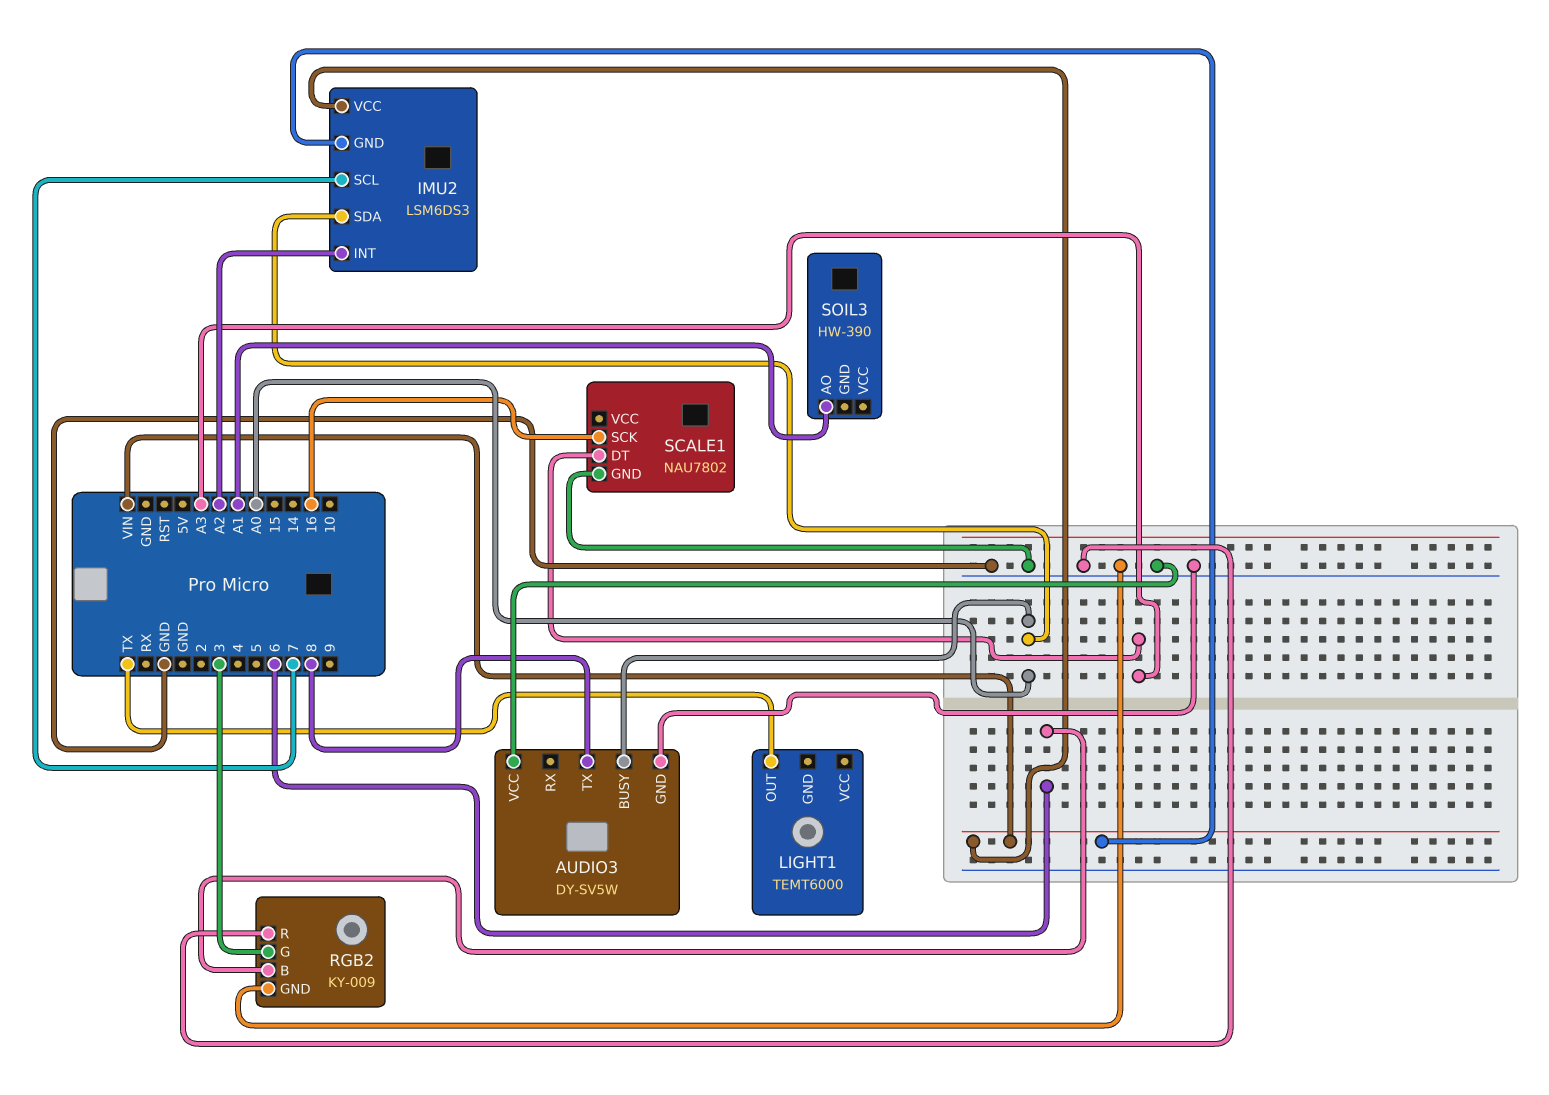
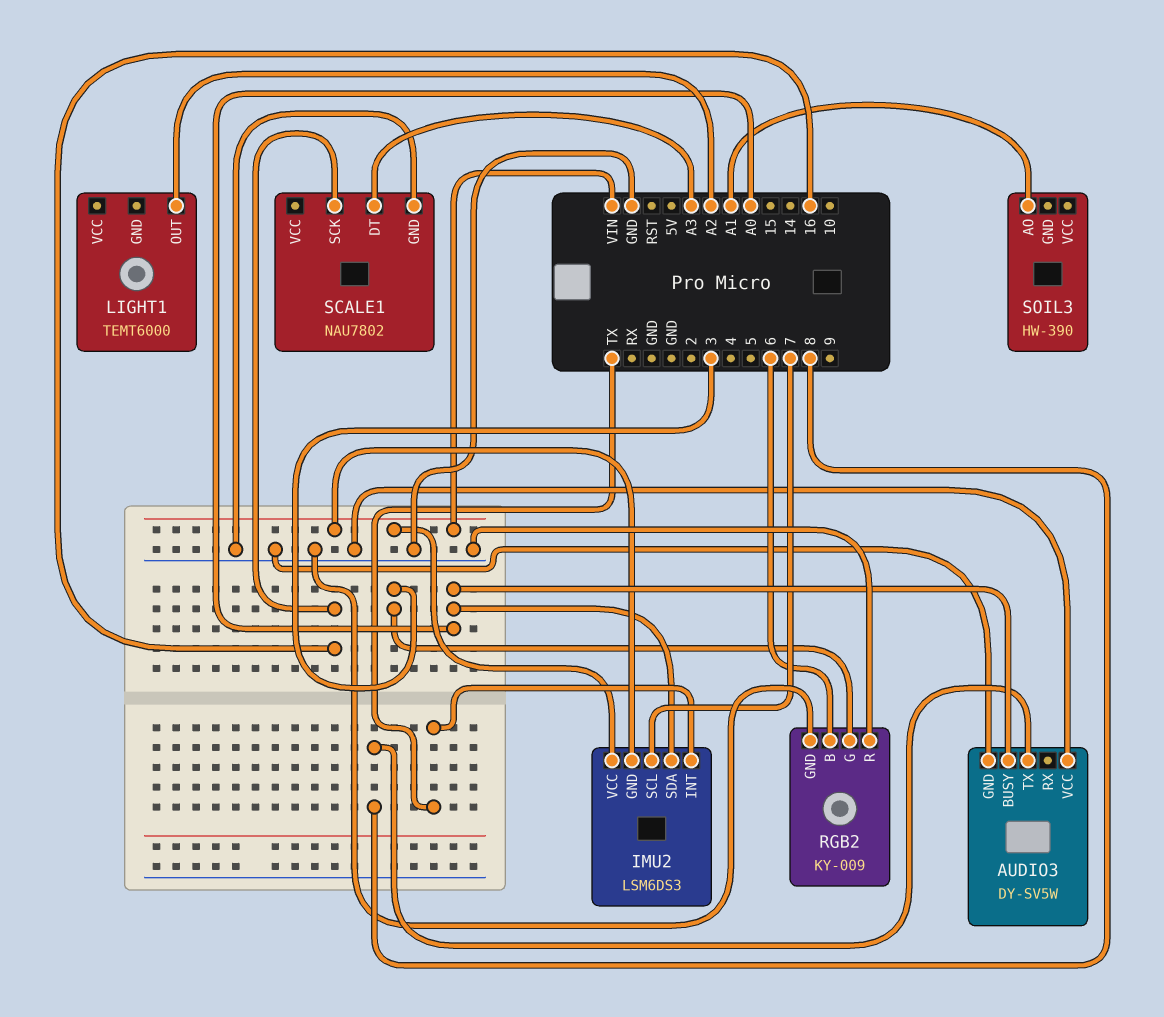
IMU2 pin INT: A2 -> TX
LIGHT1 pin OUT: TX -> A2

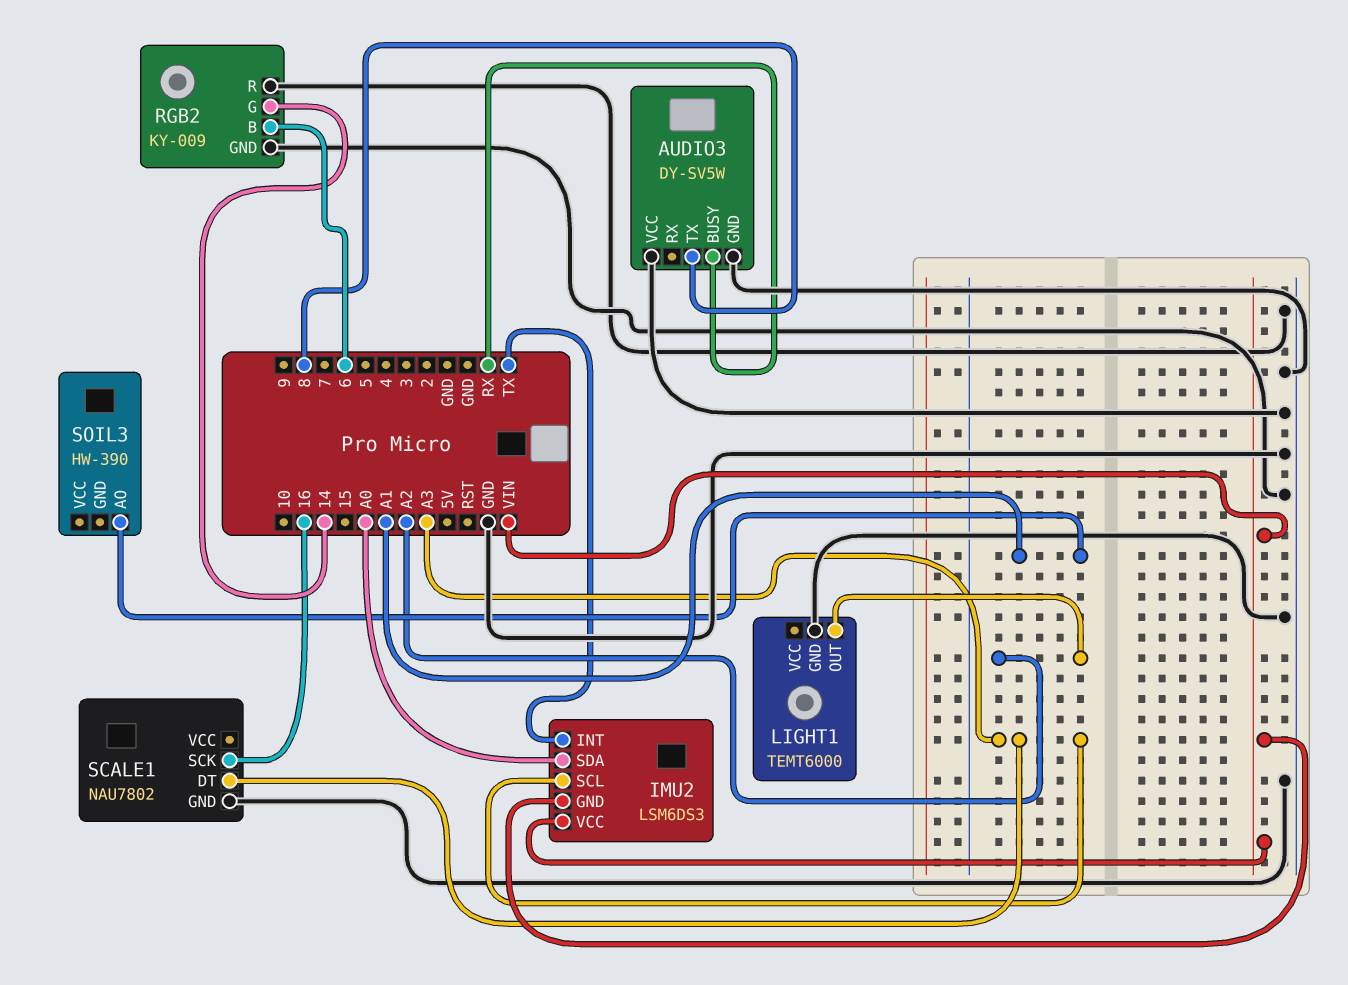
AUDIO3 pin BUSY: A0 -> RX
IMU2 pin SCL: 7 -> A3
LIGHT1 pin GND: none -> GND
RGB2 pin G: 3 -> 14

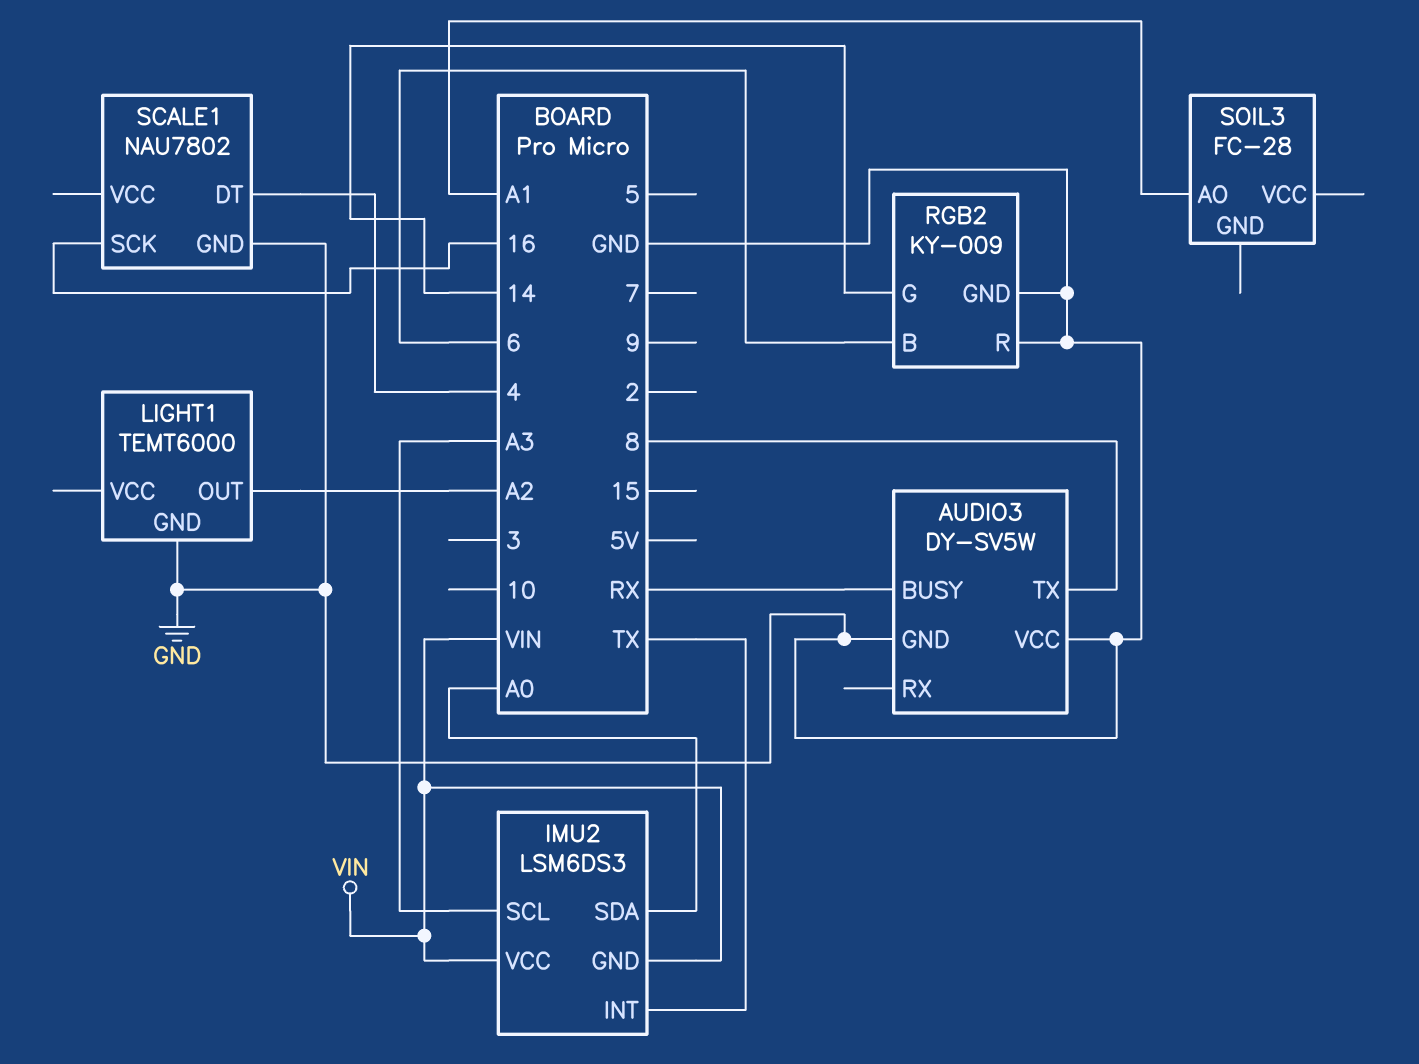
SCALE1 pin DT: A3 -> 4
SOIL3: HW-390 -> FC-28

